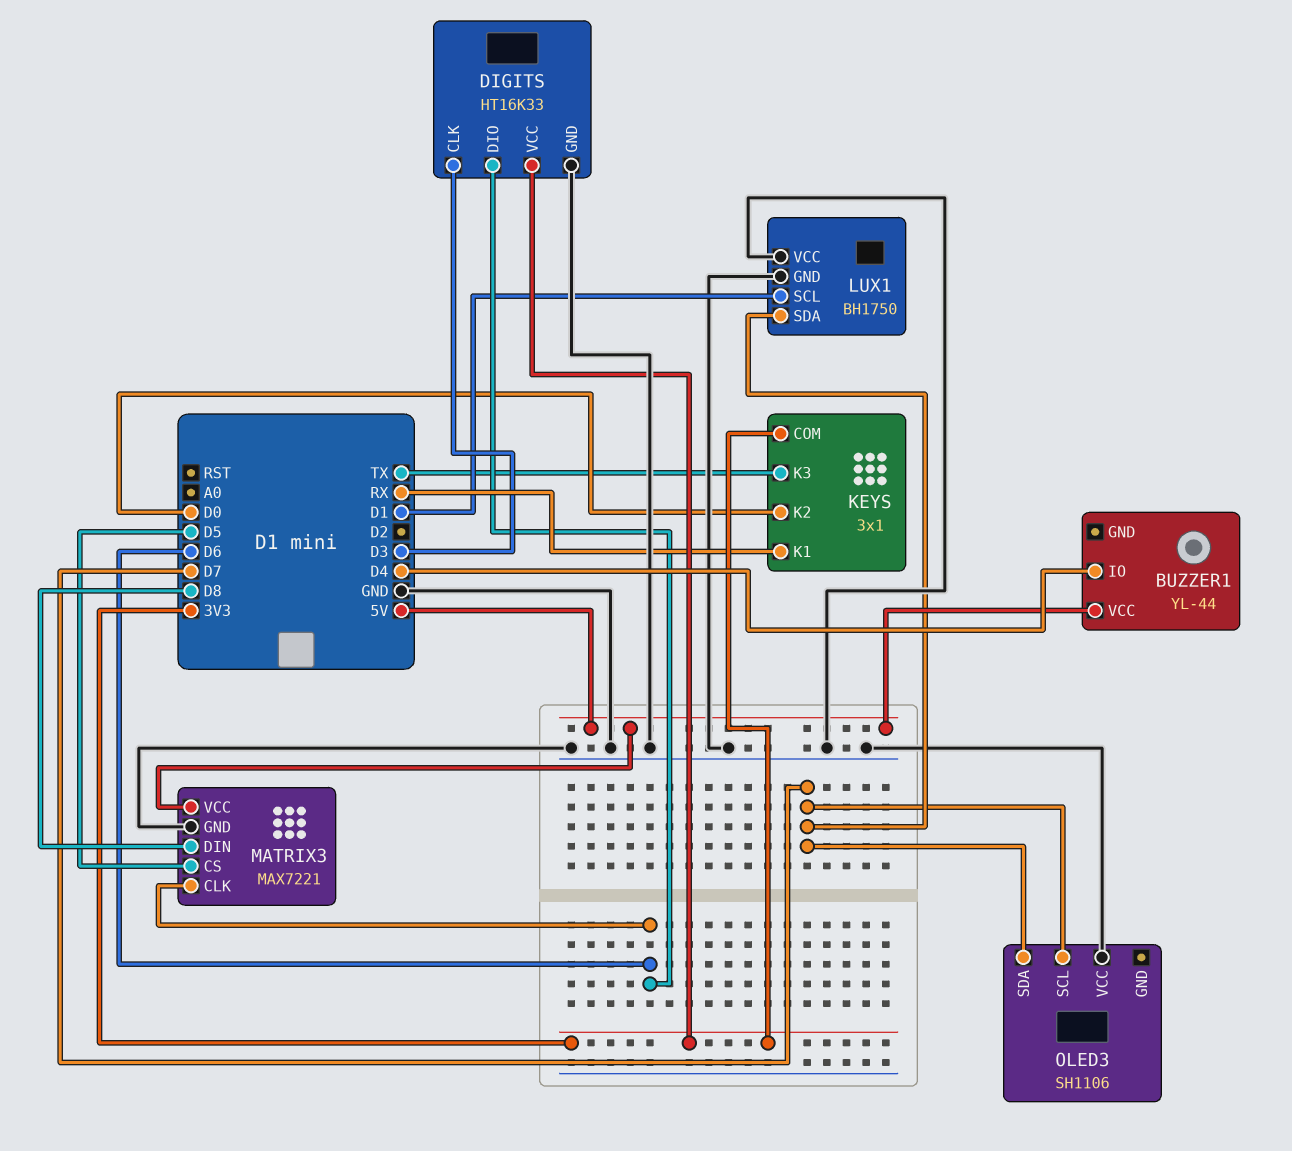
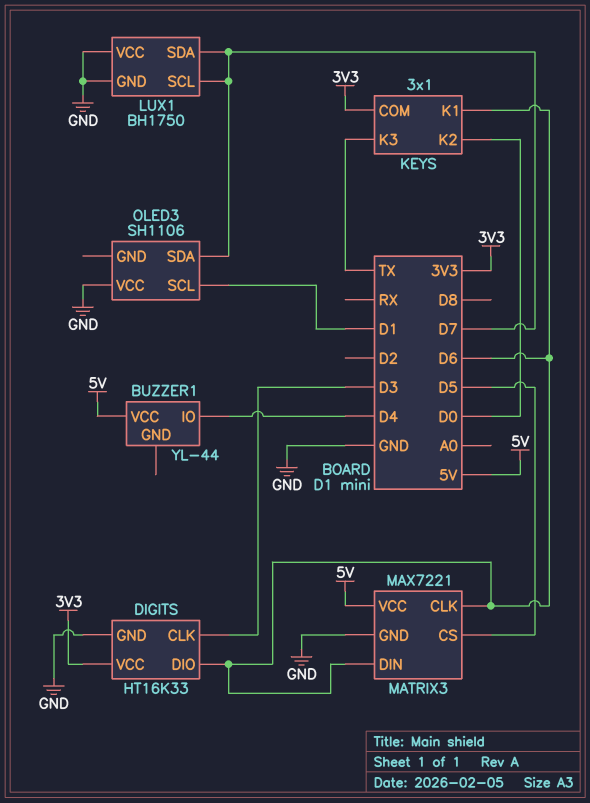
KEYS pin K1: RX -> D6
LUX1 pin SCL: D1 -> D7
MATRIX3 pin DIN: D8 -> D6
OLED3 pin SCL: D7 -> D1

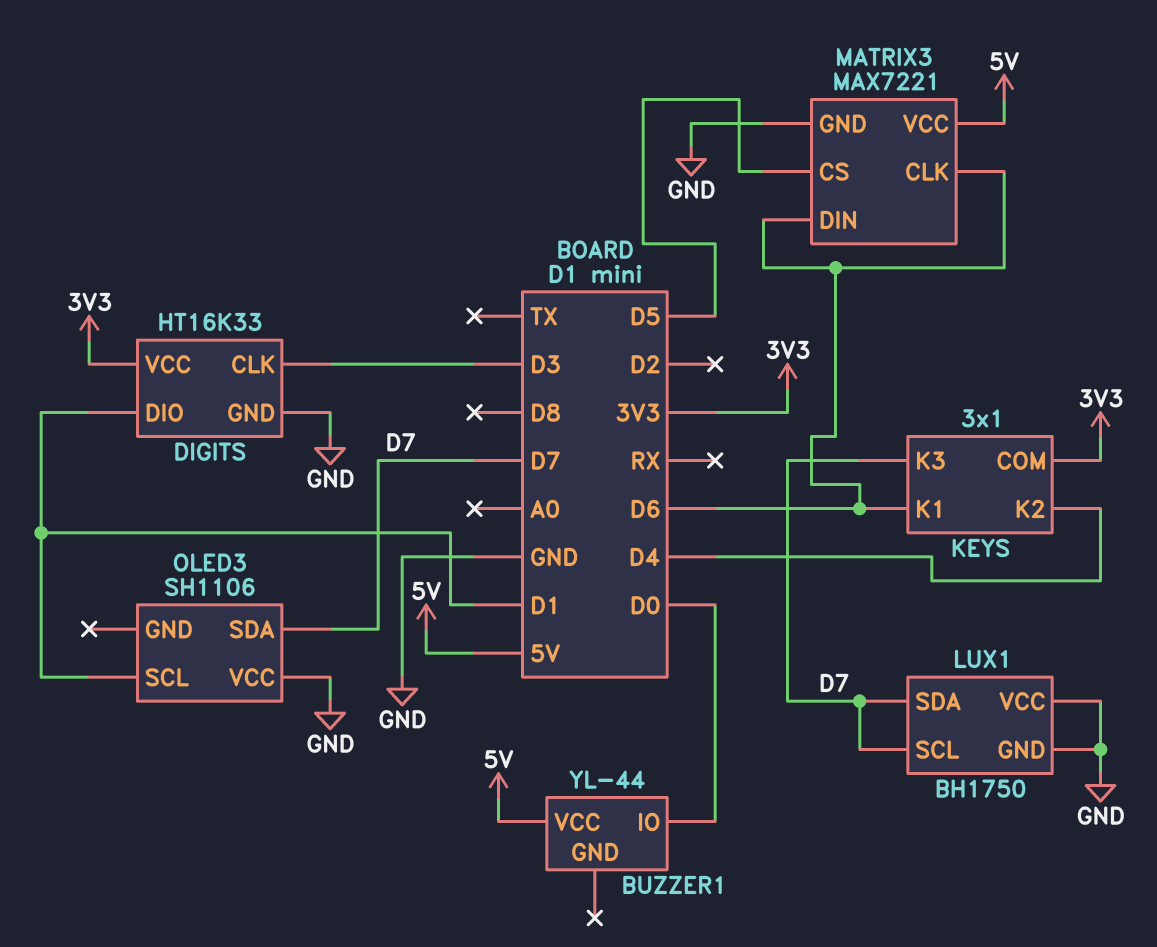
BUZZER1 pin IO: D4 -> D0
DIGITS pin DIO: D6 -> D1
KEYS pin K2: D0 -> D4
KEYS pin K3: TX -> D7

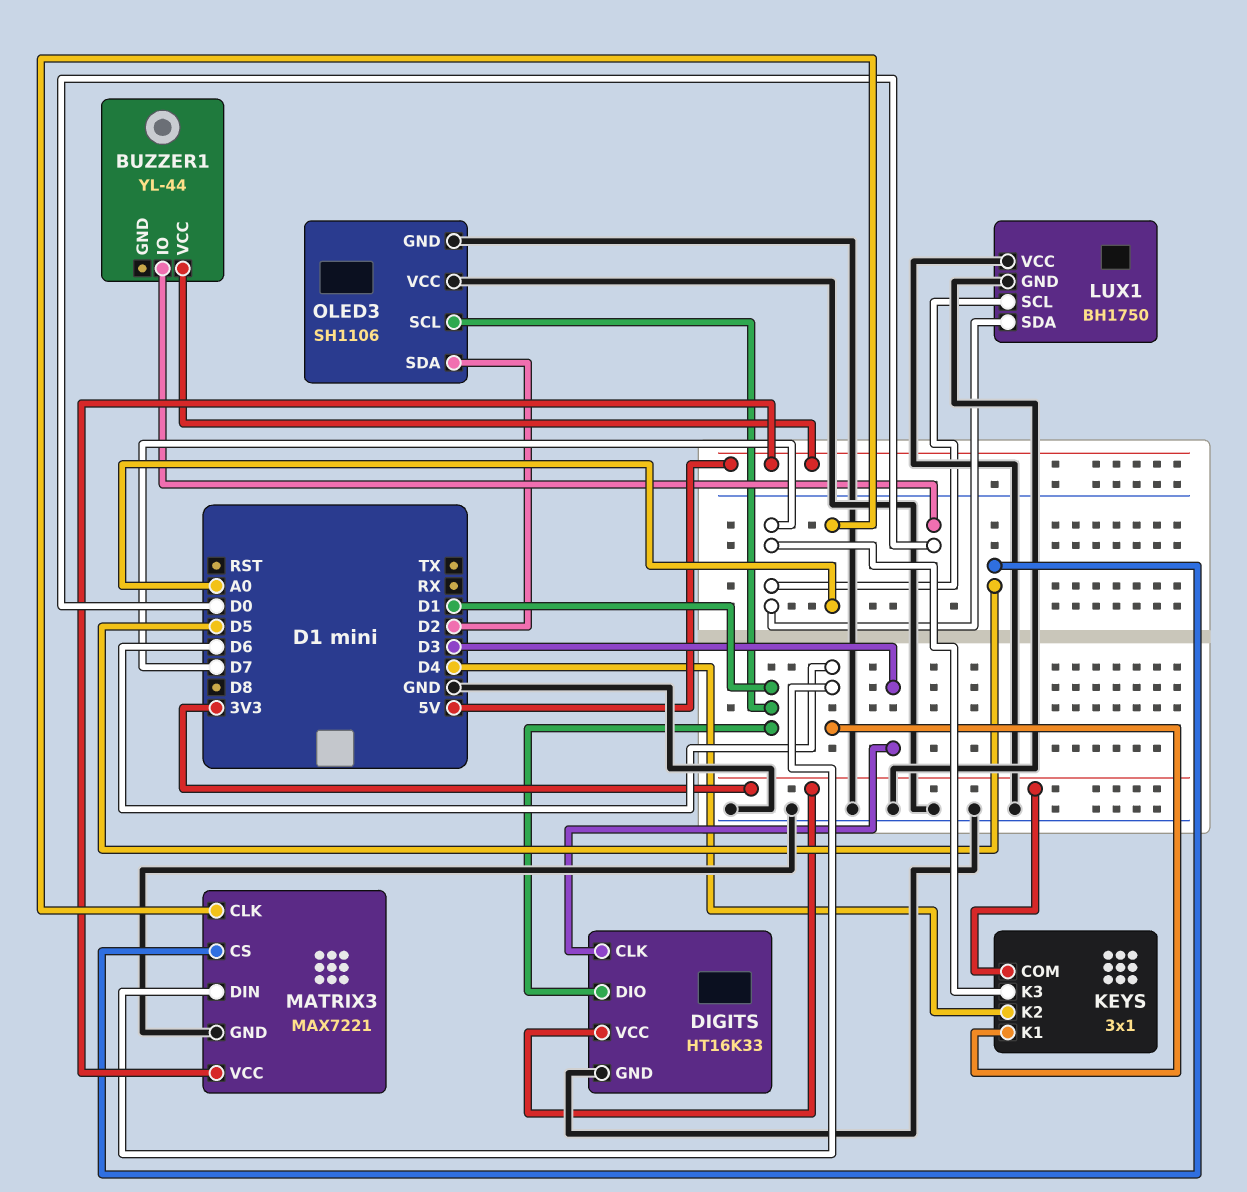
MATRIX3 pin CLK: D6 -> A0
OLED3 pin GND: none -> GND
OLED3 pin SDA: D7 -> D2

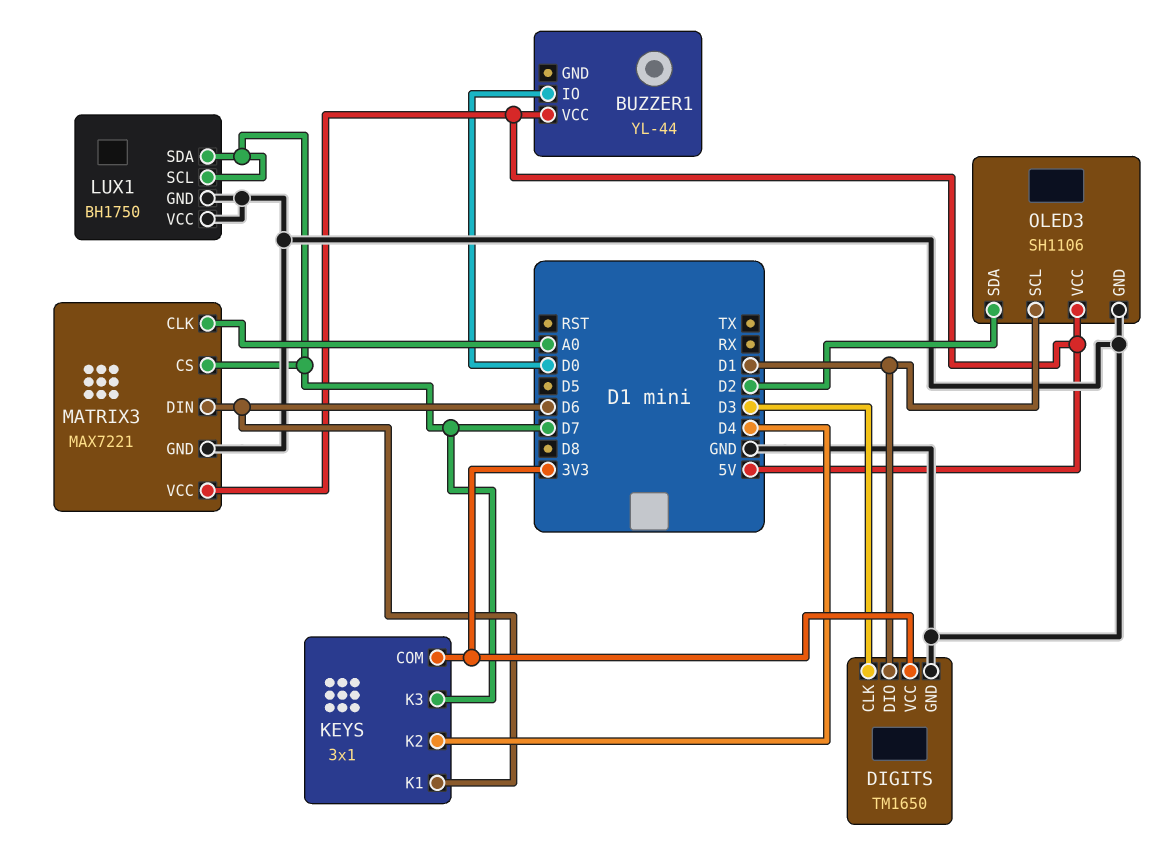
DIGITS: HT16K33 -> TM1650
MATRIX3 pin CS: D5 -> D7
OLED3 pin VCC: GND -> 5V

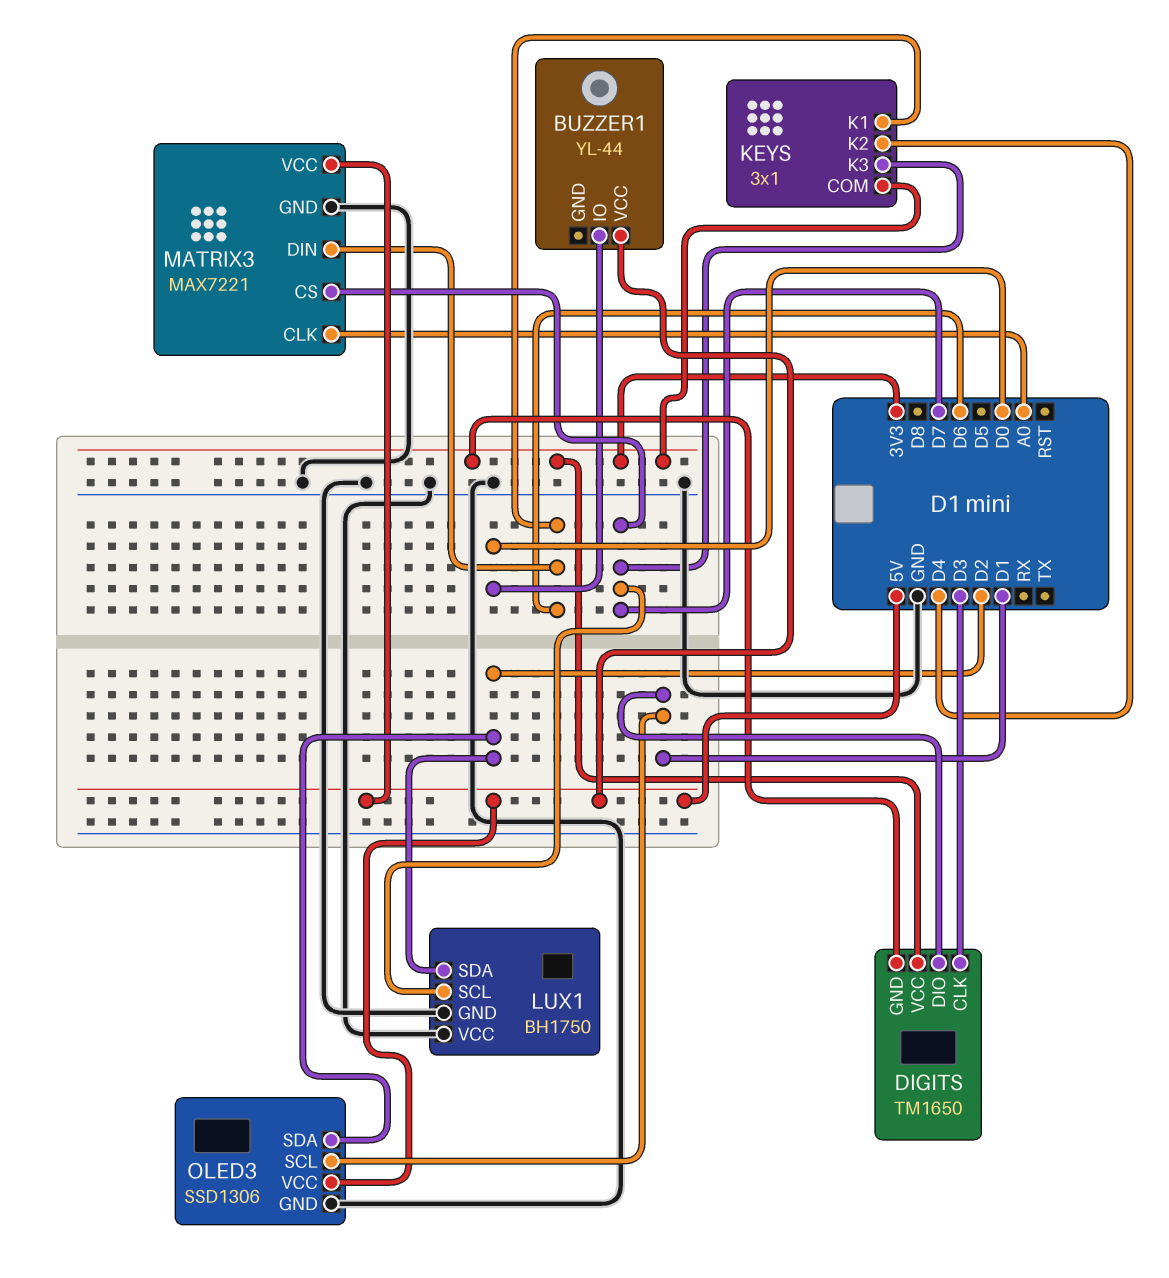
DIGITS pin GND: GND -> 3V3
LUX1 pin SDA: D7 -> D2
OLED3: SH1106 -> SSD1306

